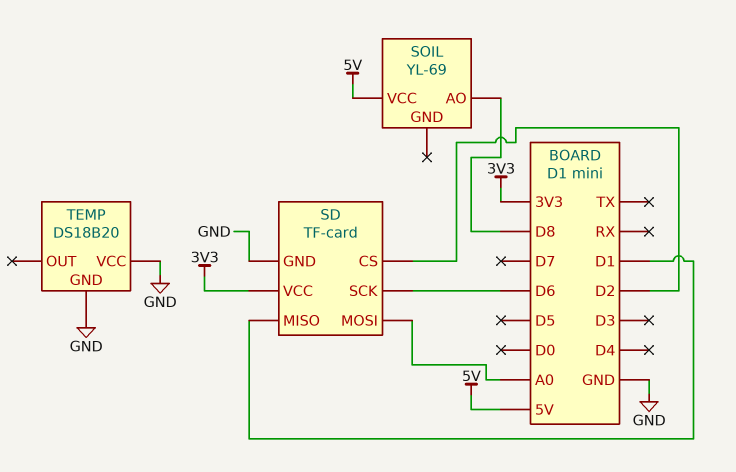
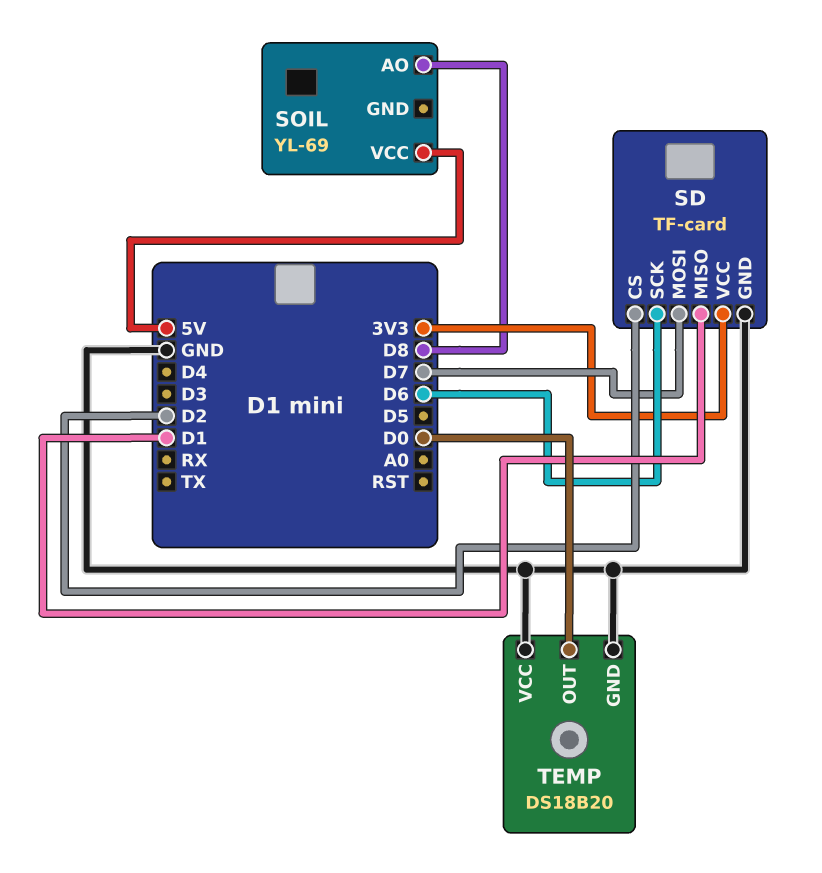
SD pin MOSI: A0 -> D7
TEMP pin OUT: none -> D0

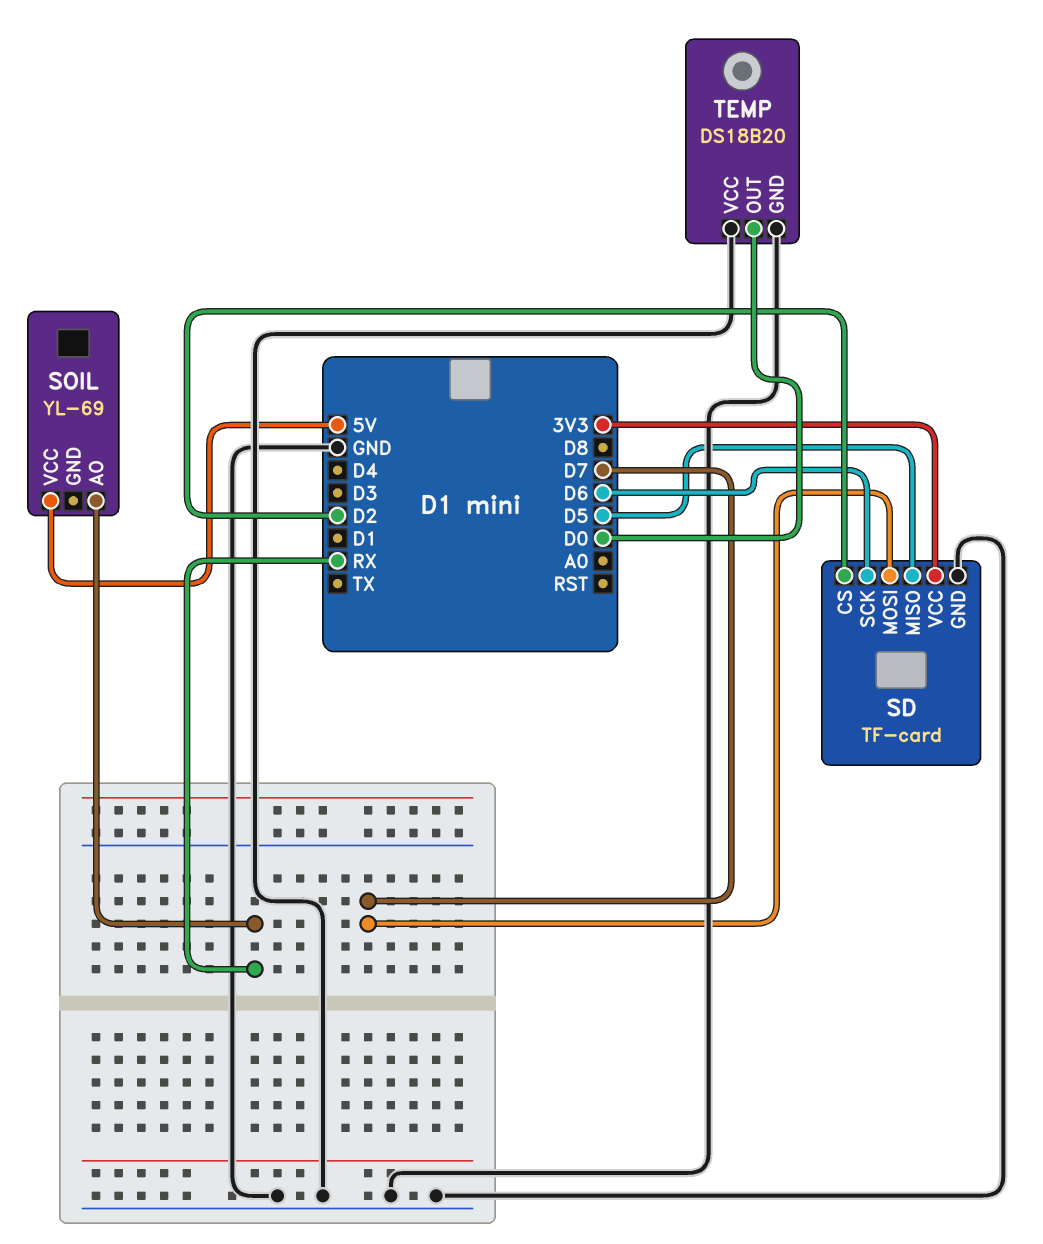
SD pin MISO: D1 -> D5
SOIL pin AO: D8 -> RX

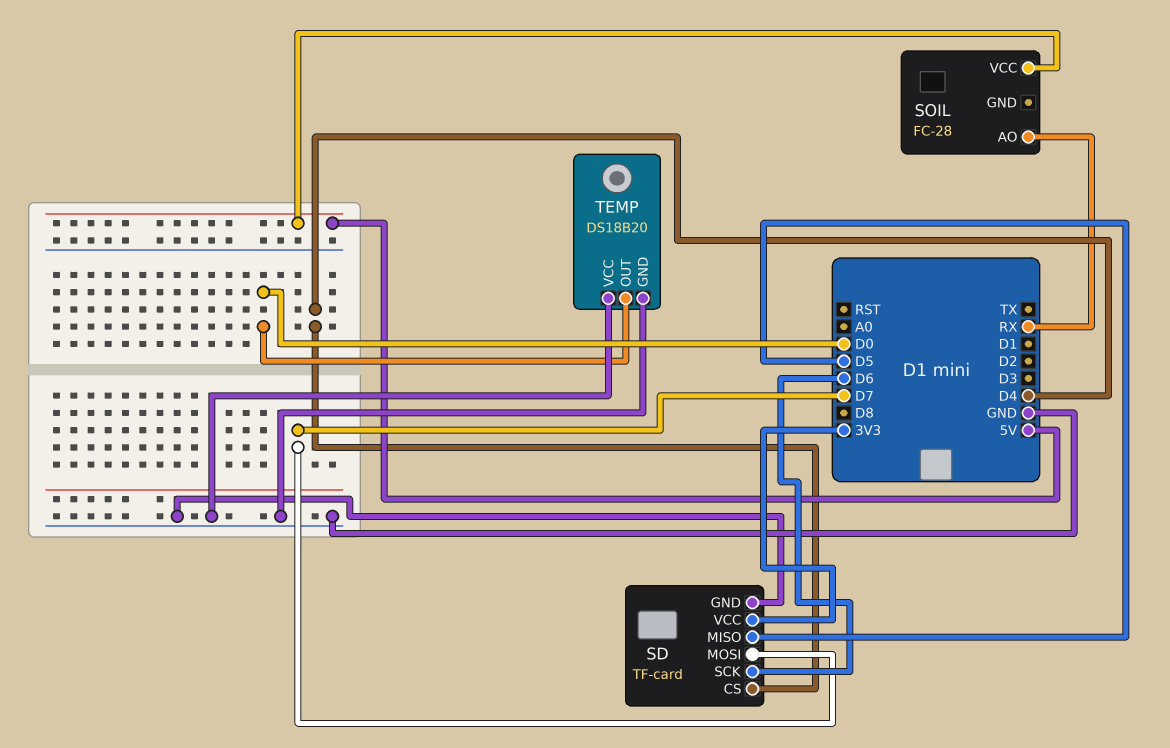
SD pin CS: D2 -> D4
SOIL: YL-69 -> FC-28

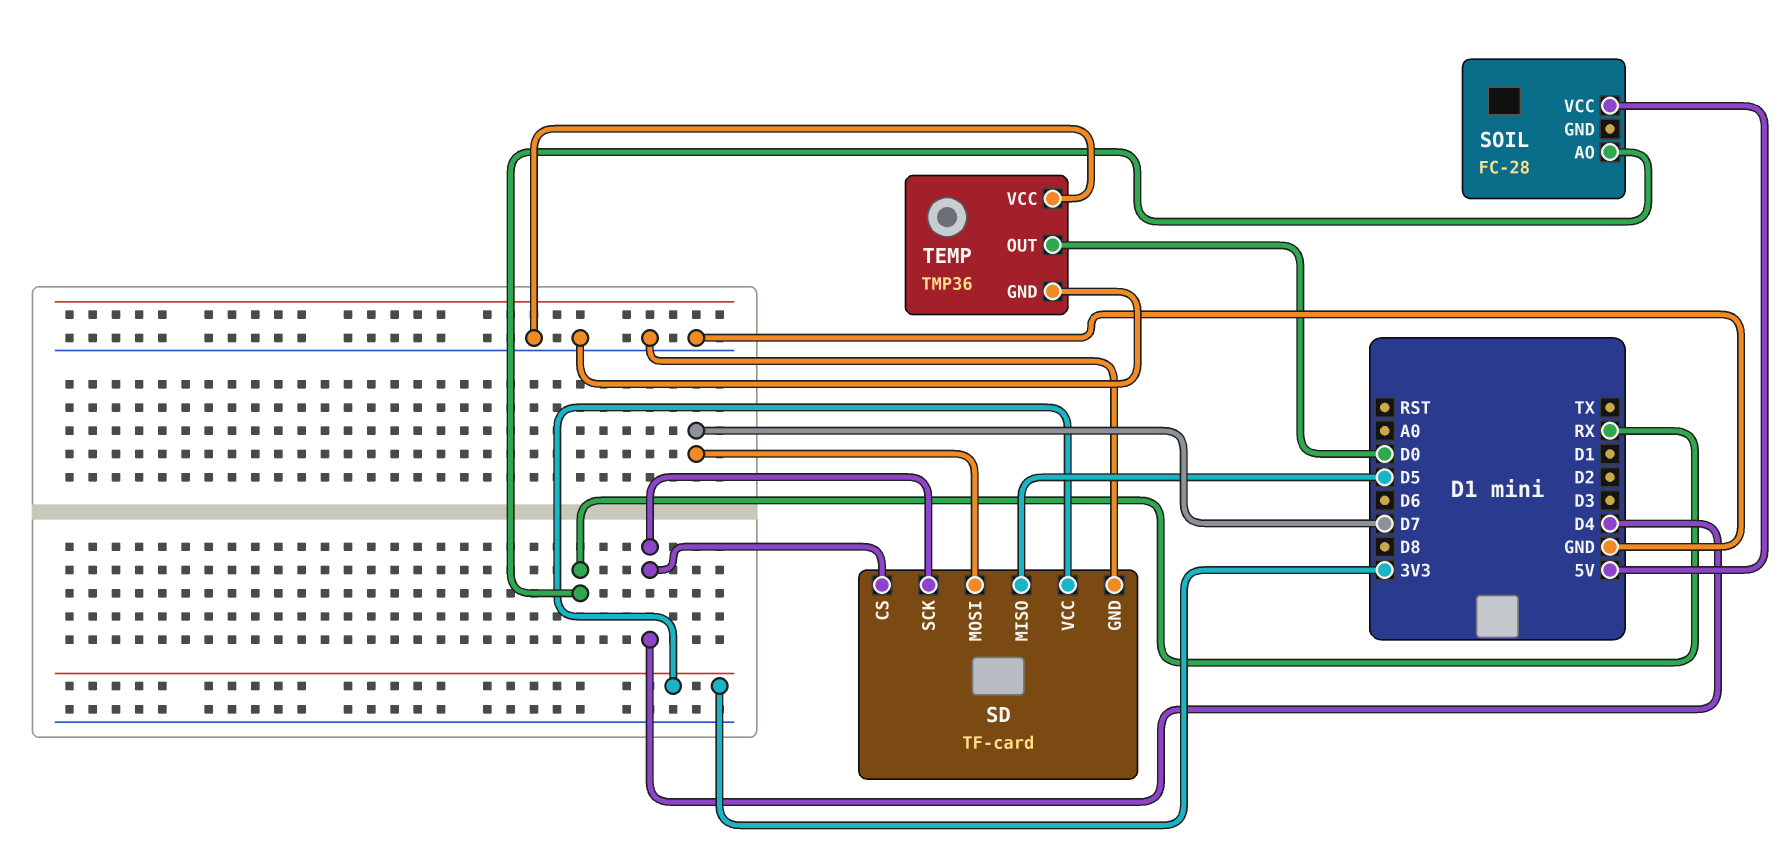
SD pin SCK: D6 -> D4
TEMP: DS18B20 -> TMP36

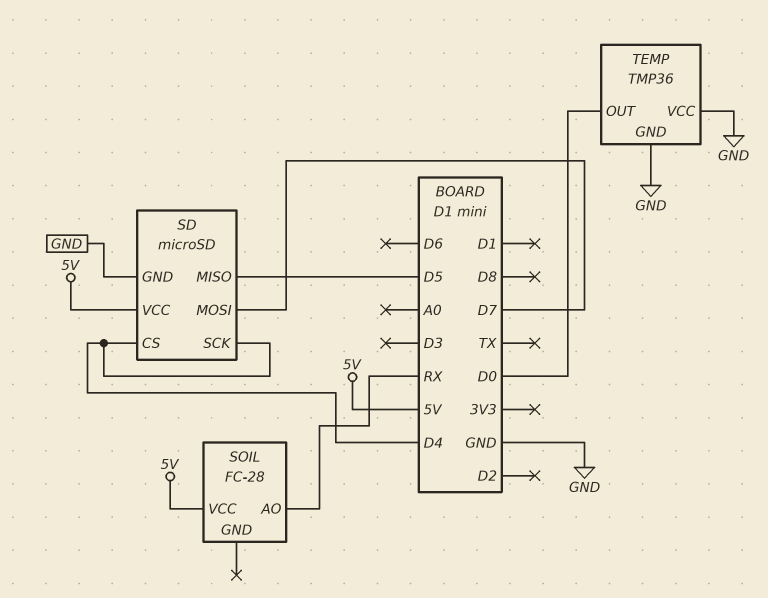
SD: TF-card -> microSD
SD pin VCC: 3V3 -> 5V

